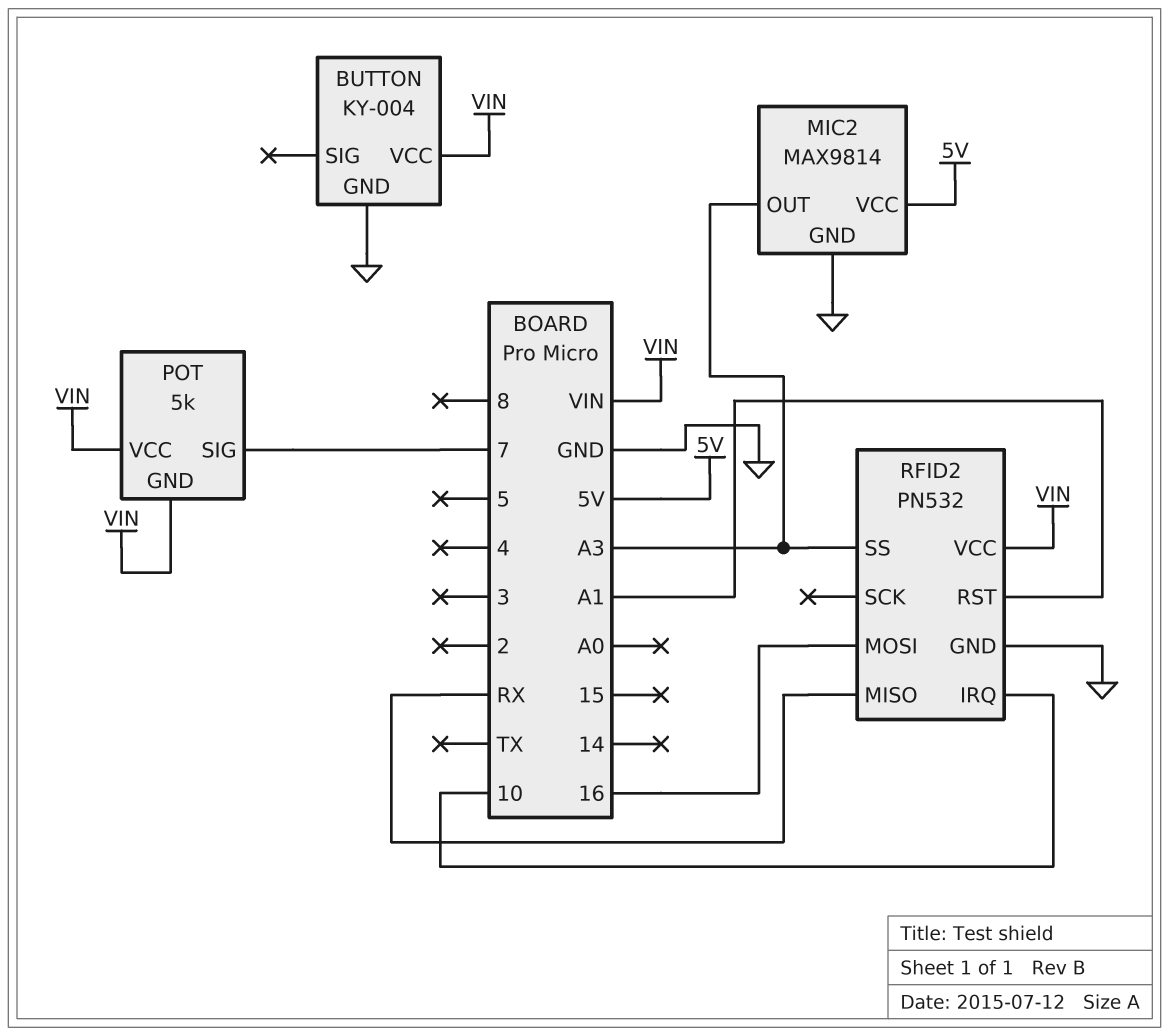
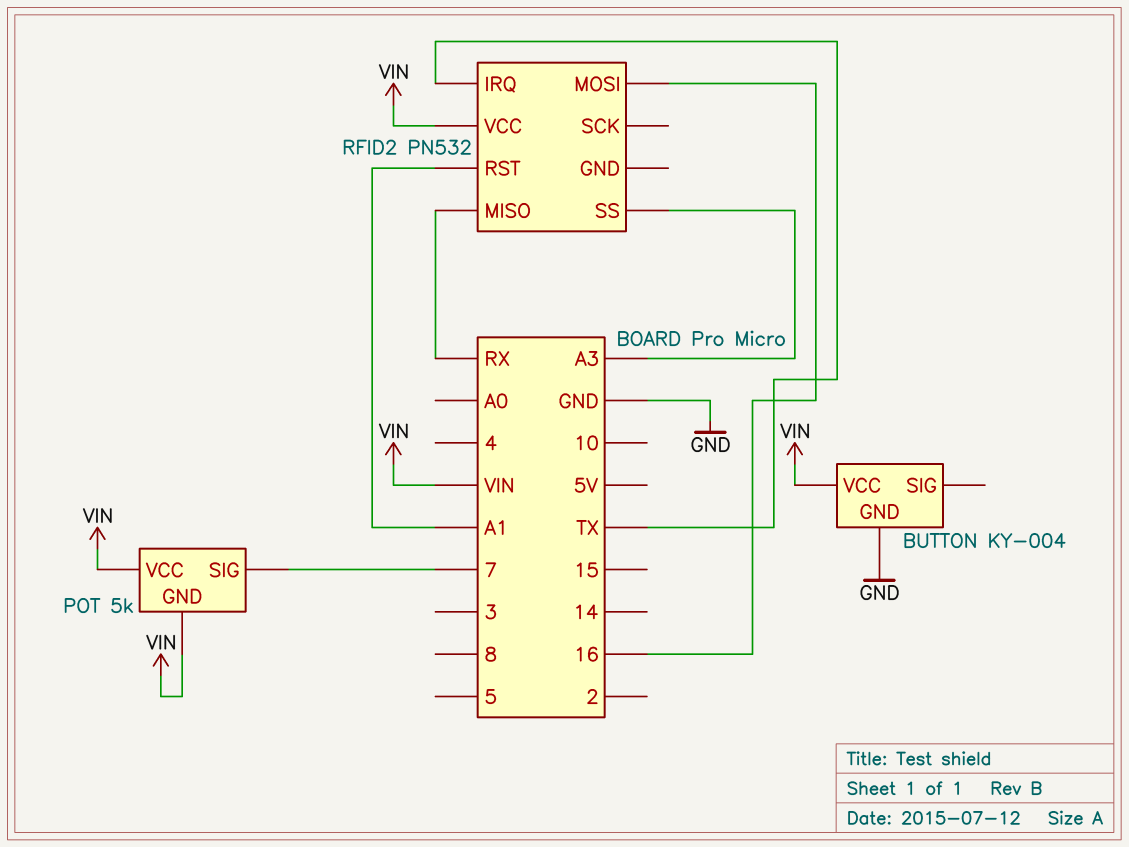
MIC2: MAX9814 -> none
MIC2 pin GND: GND -> none
MIC2 pin OUT: A3 -> none
MIC2 pin VCC: 5V -> none
RFID2 pin GND: GND -> none
RFID2 pin IRQ: 10 -> TX

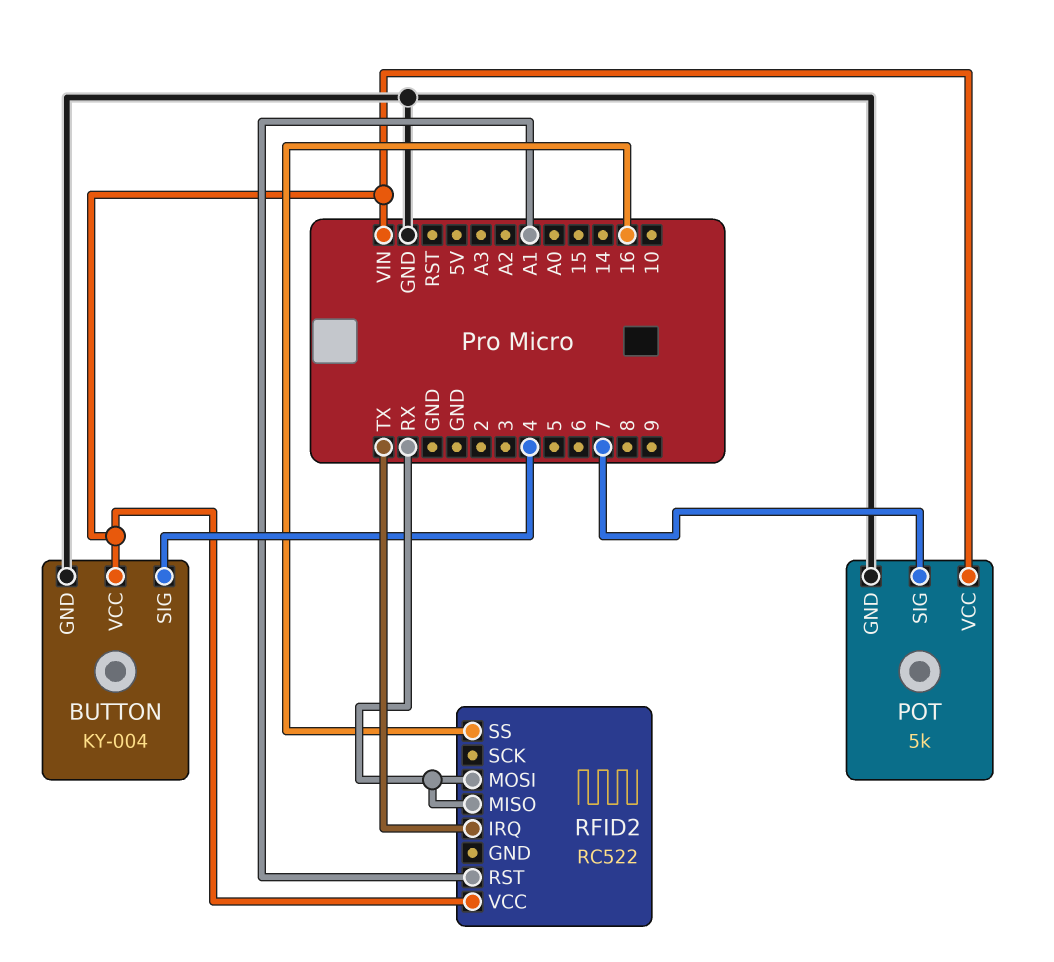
BUTTON pin SIG: none -> 4
POT pin GND: VIN -> GND
RFID2: PN532 -> RC522
RFID2 pin MOSI: 16 -> RX
RFID2 pin SS: A3 -> 16

